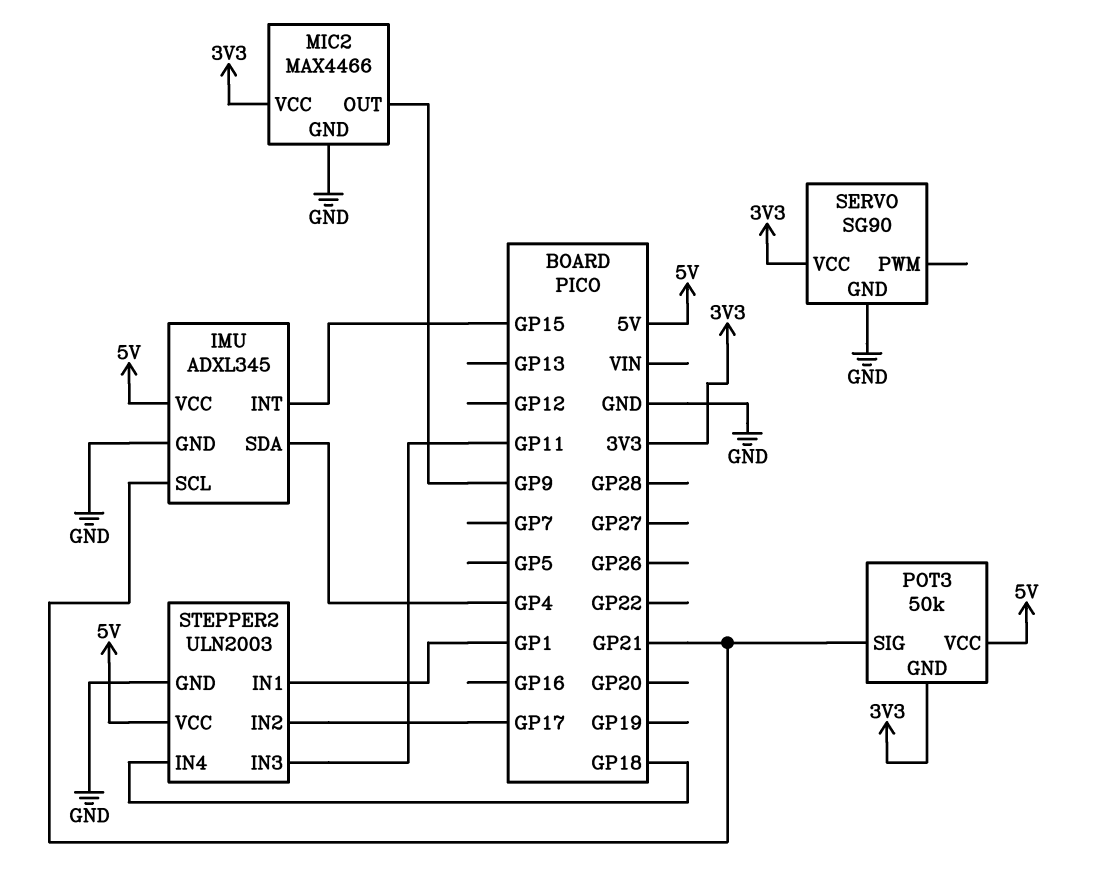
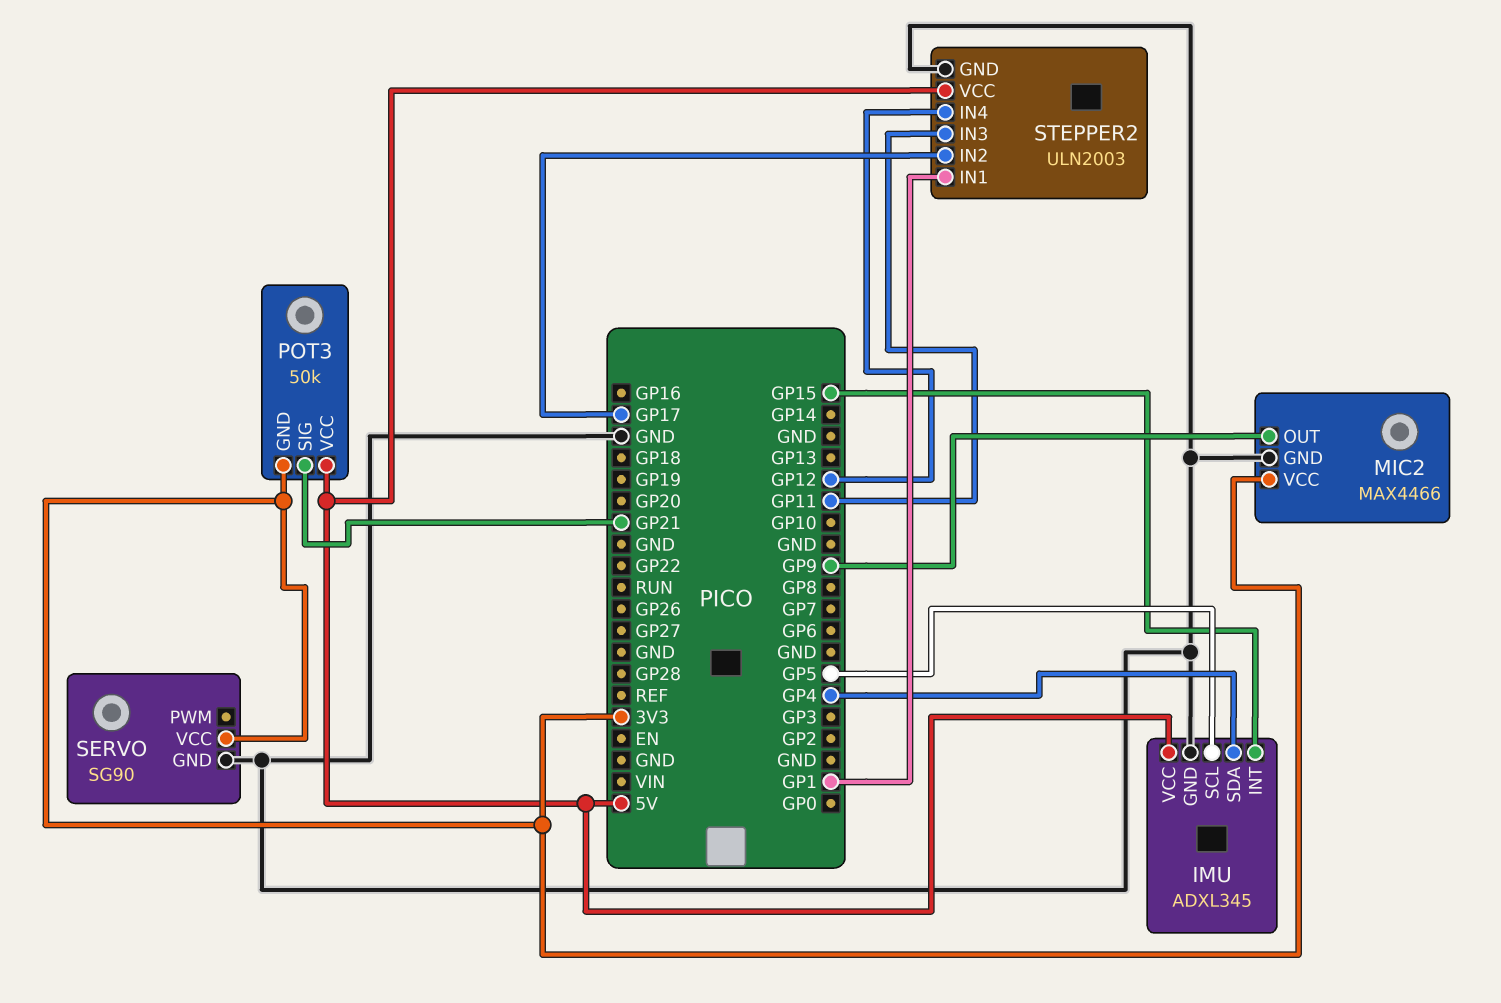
IMU pin SCL: GP21 -> GP5
STEPPER2 pin IN4: GP18 -> GP12

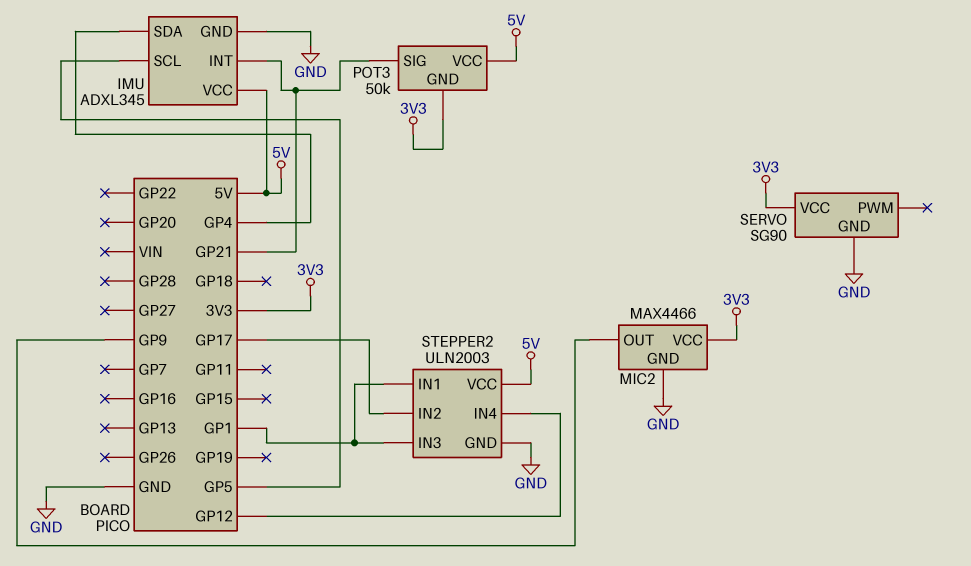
IMU pin INT: GP15 -> GP21
STEPPER2 pin IN3: GP11 -> GP1

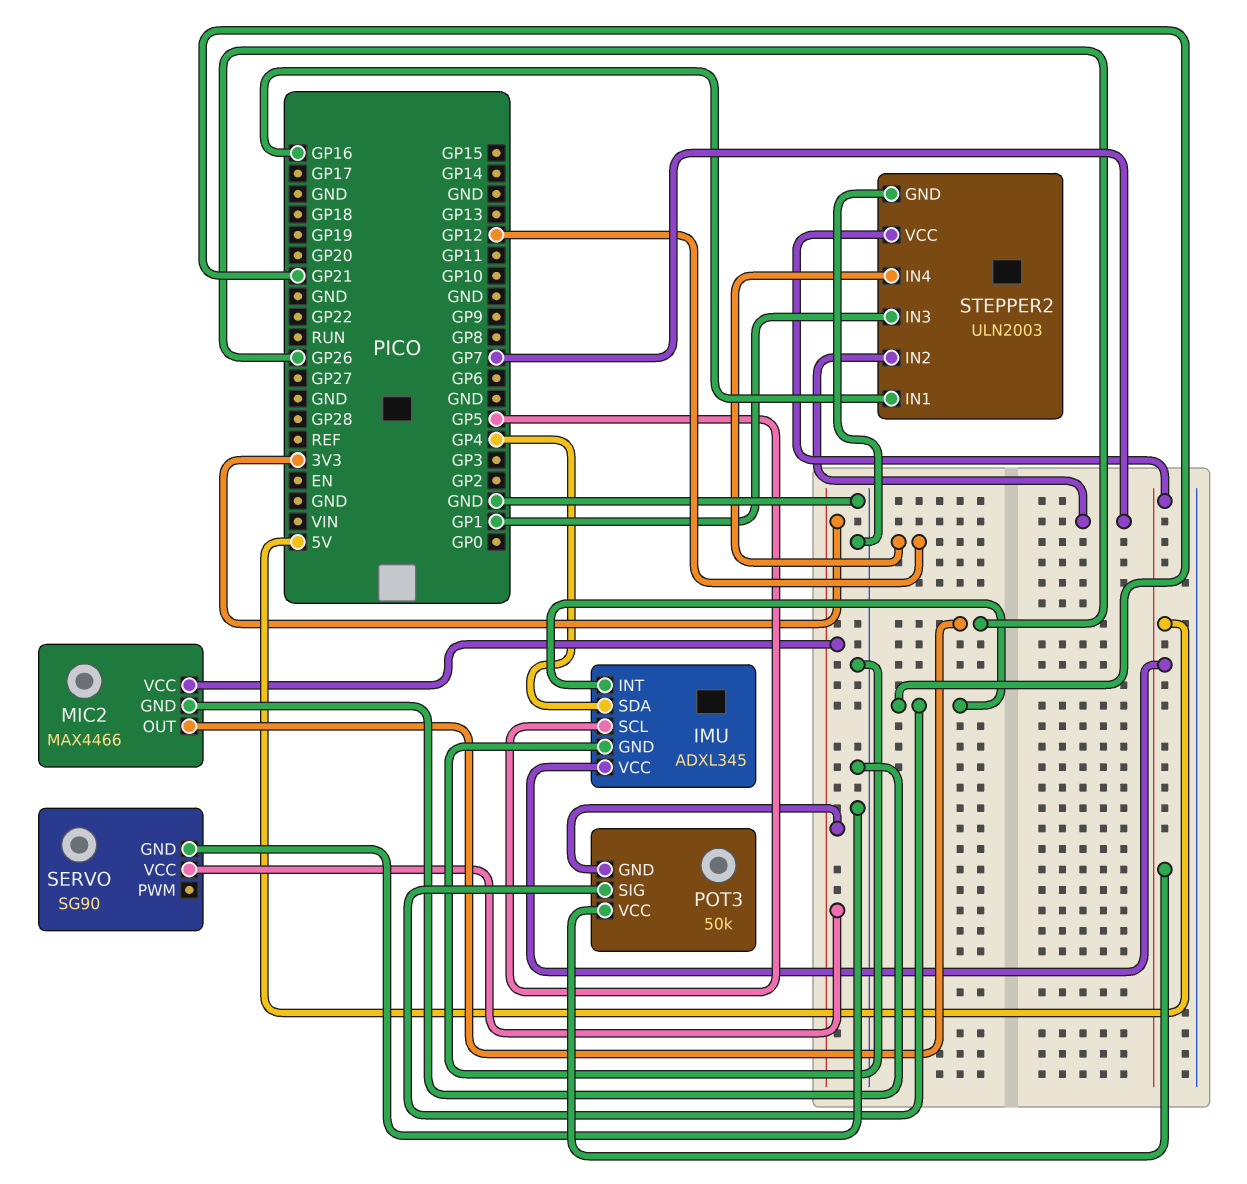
MIC2 pin OUT: GP9 -> GP26
STEPPER2 pin IN1: GP1 -> GP16
STEPPER2 pin IN2: GP17 -> GP7

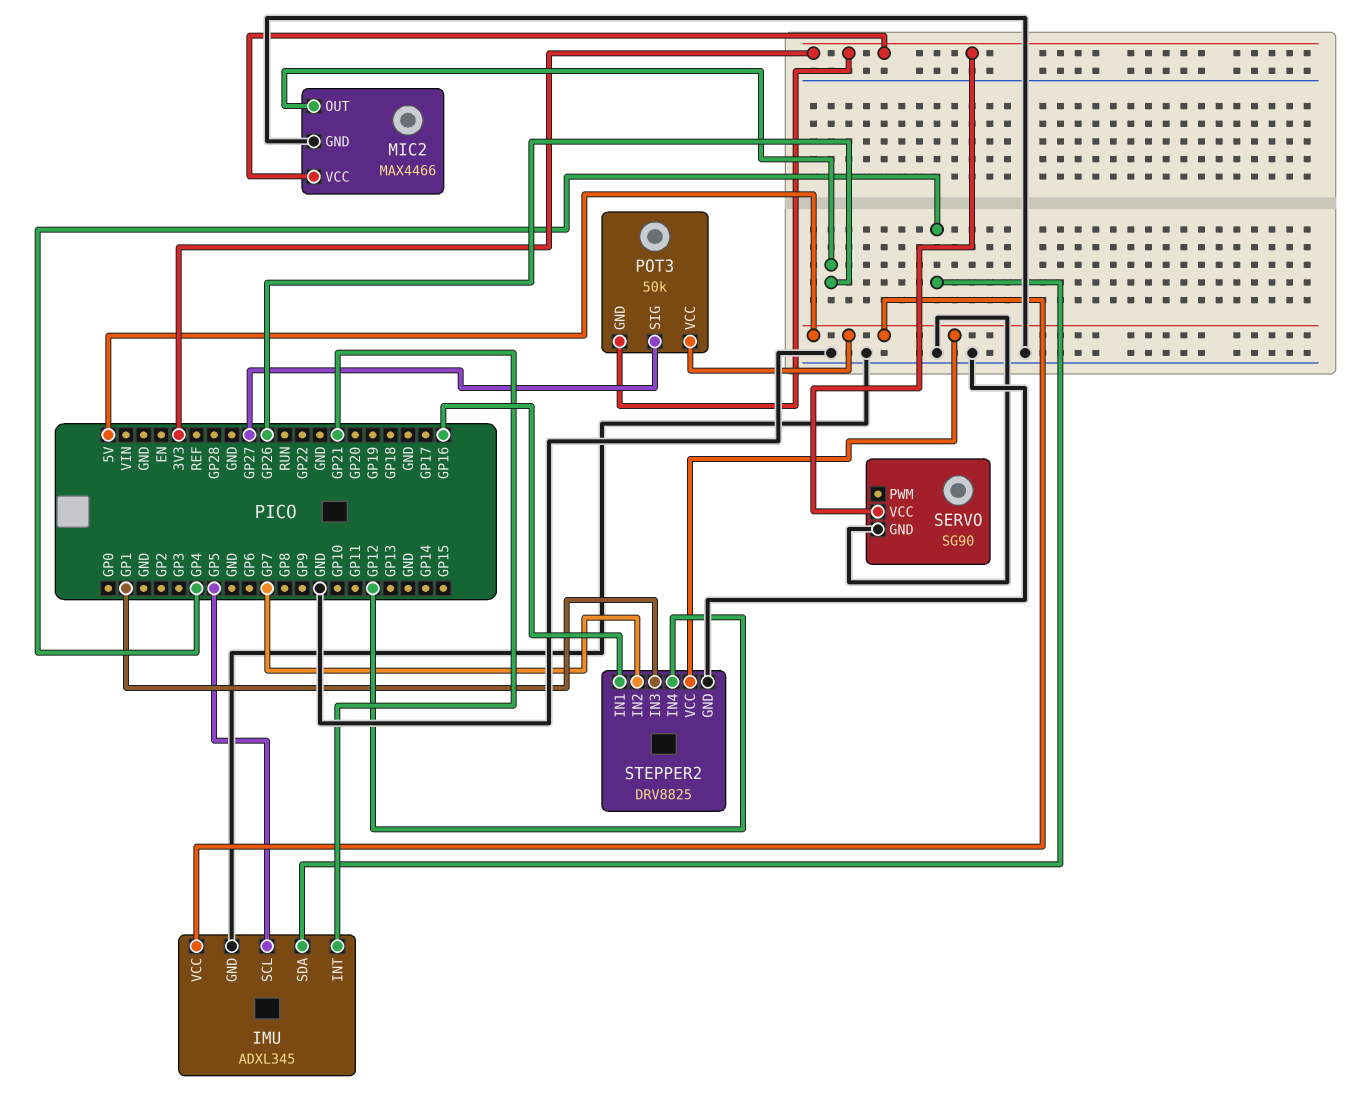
POT3 pin SIG: GP21 -> GP27
STEPPER2: ULN2003 -> DRV8825

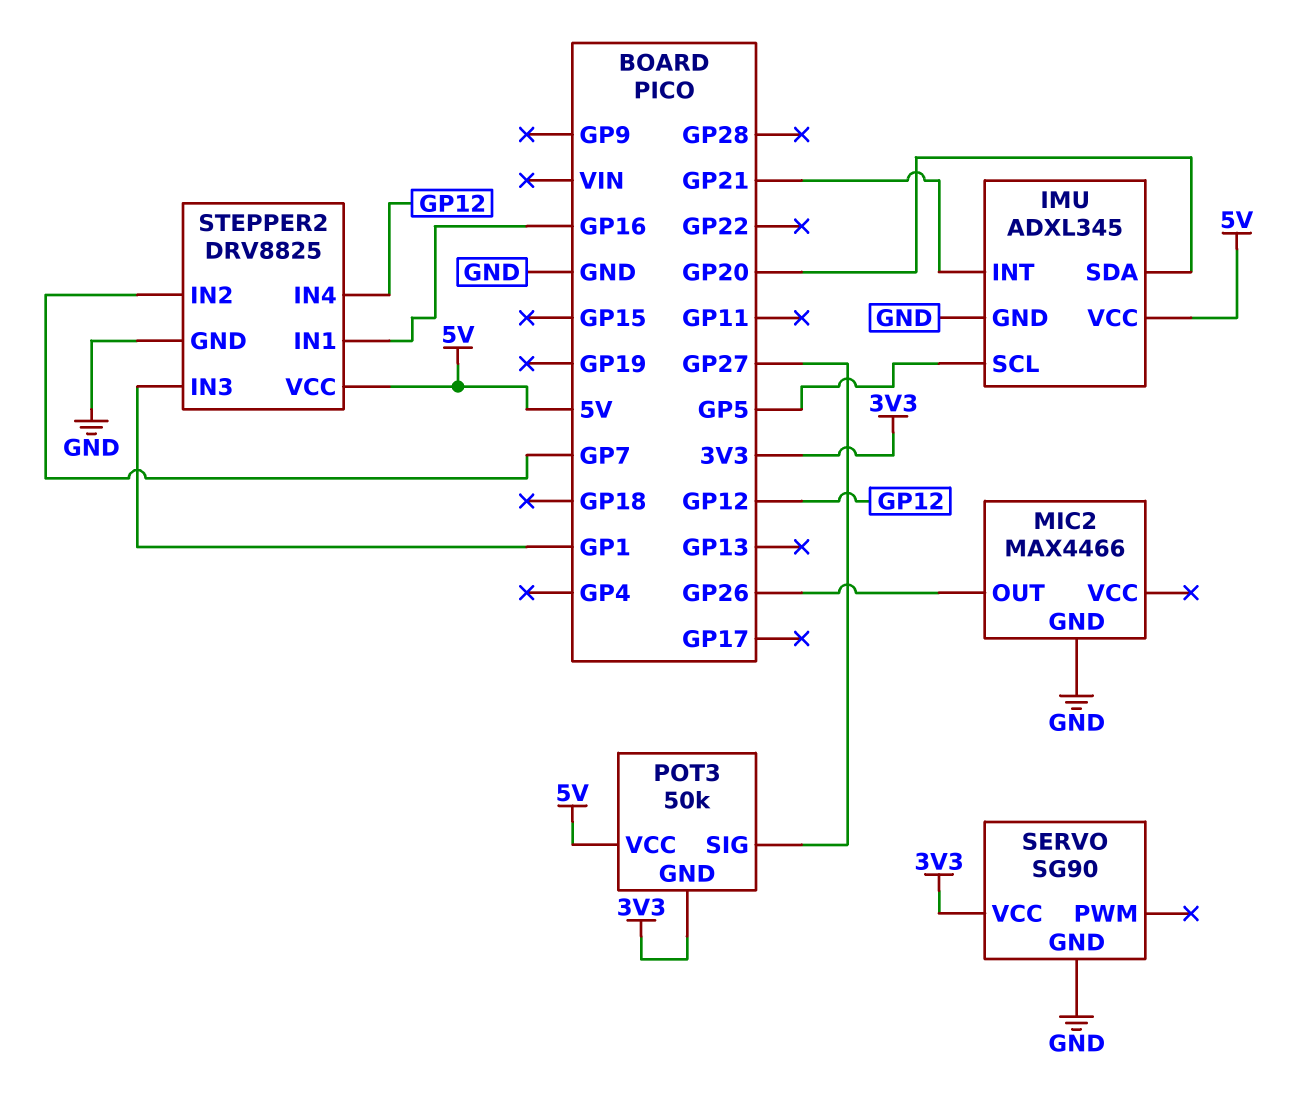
IMU pin SDA: GP4 -> GP20
MIC2 pin VCC: 3V3 -> none

